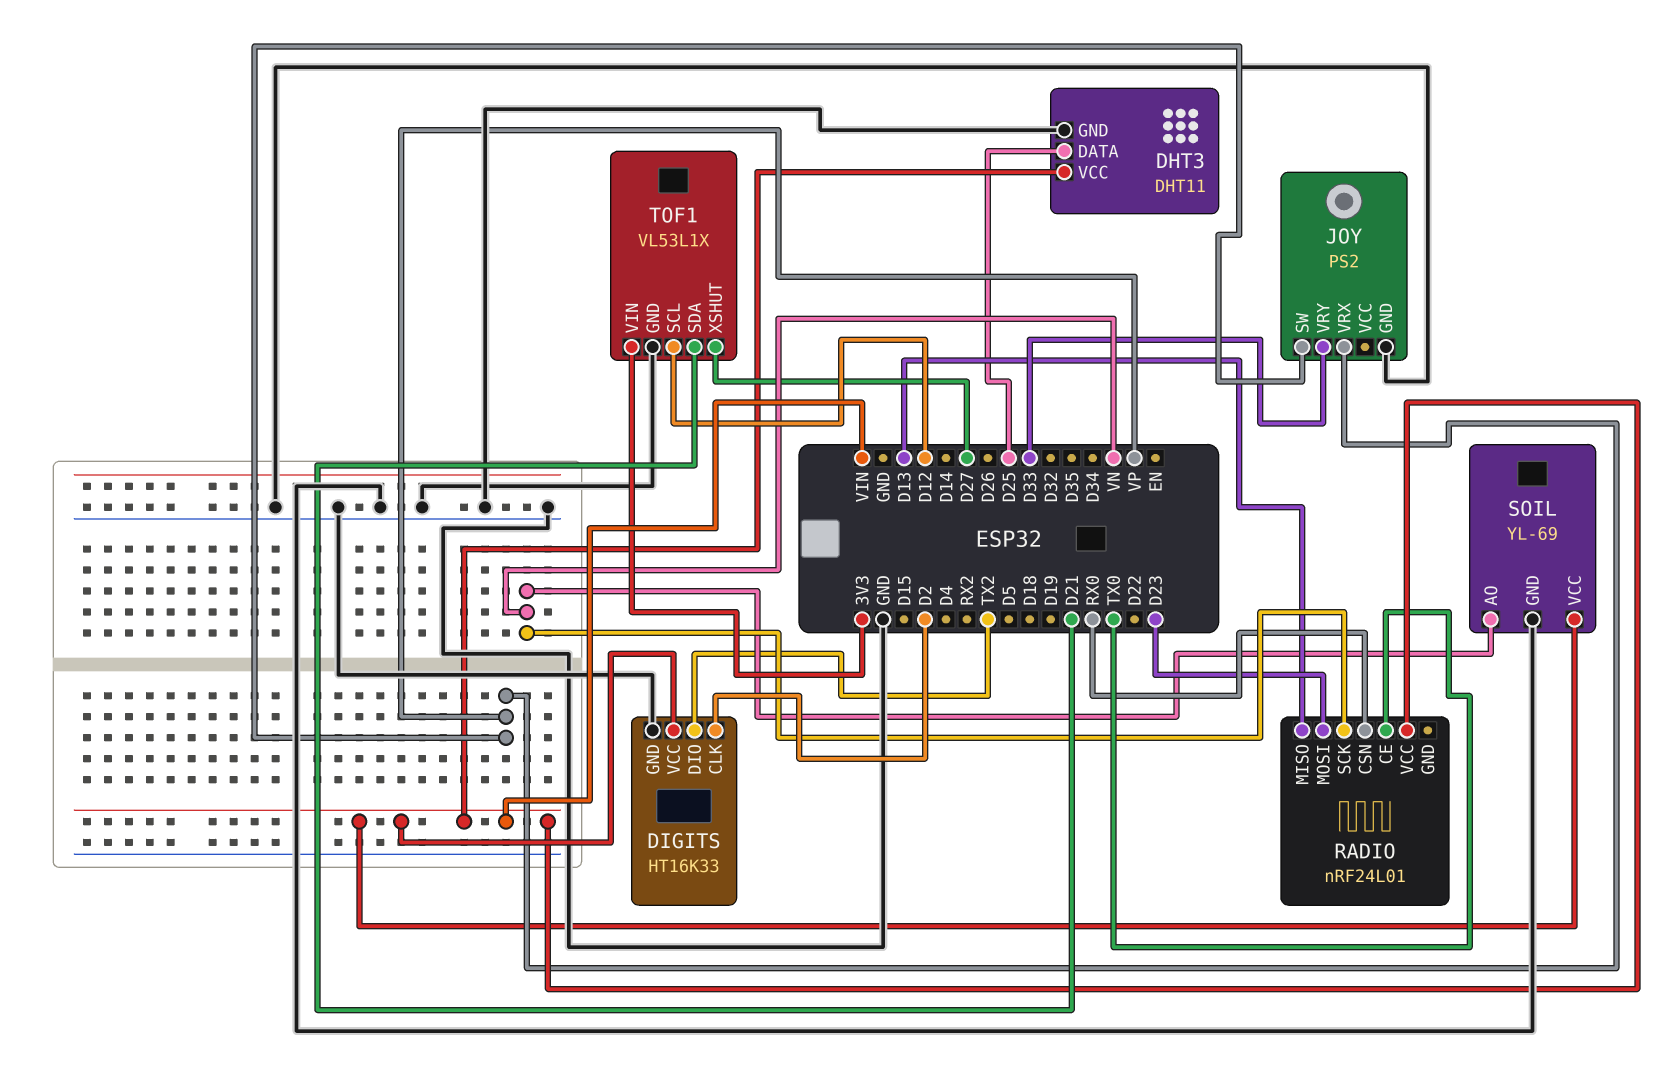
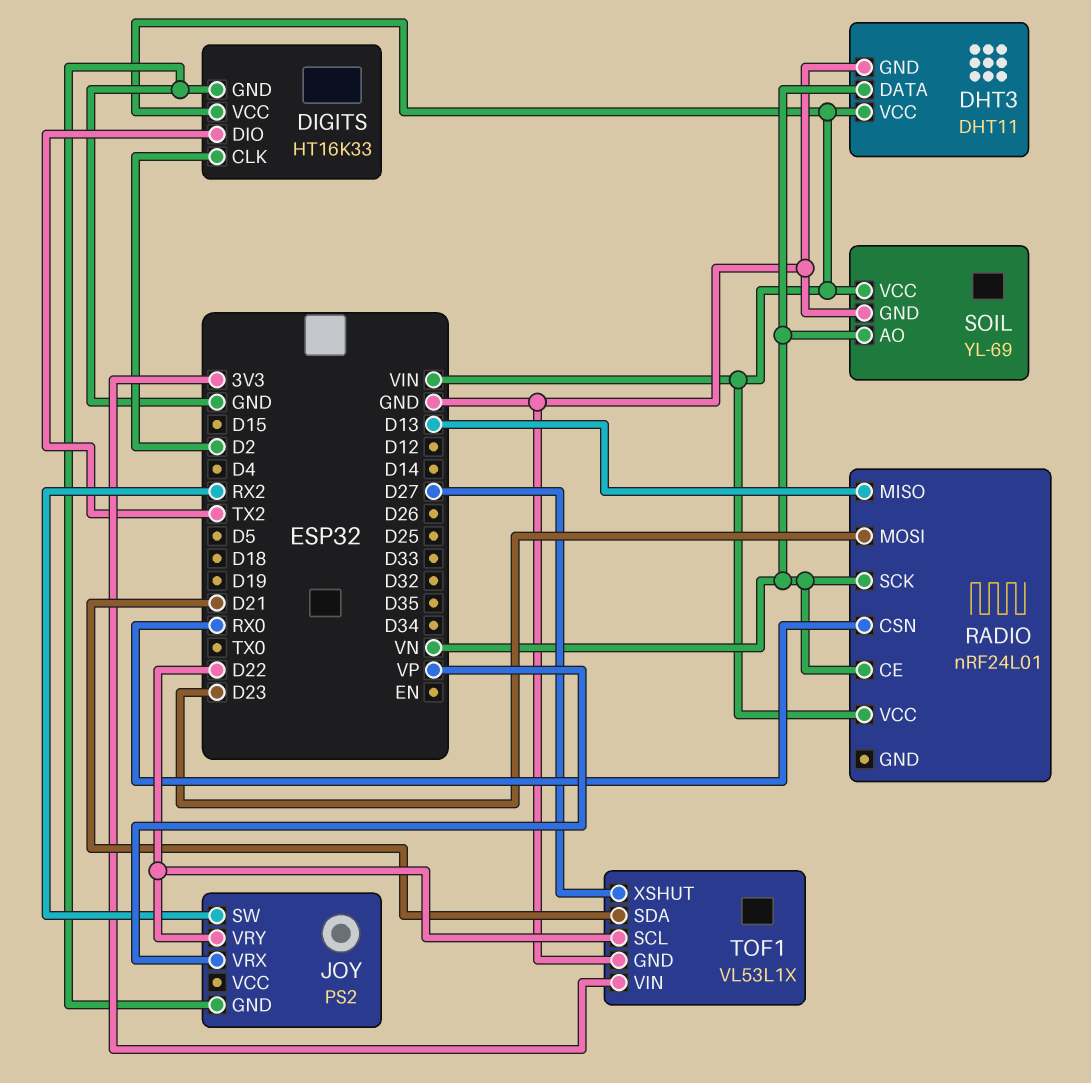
DHT3 pin DATA: D25 -> VN
JOY pin SW: VP -> RX2
JOY pin VRY: D33 -> D22
RADIO pin CE: TX0 -> VN
TOF1 pin SCL: D12 -> D22

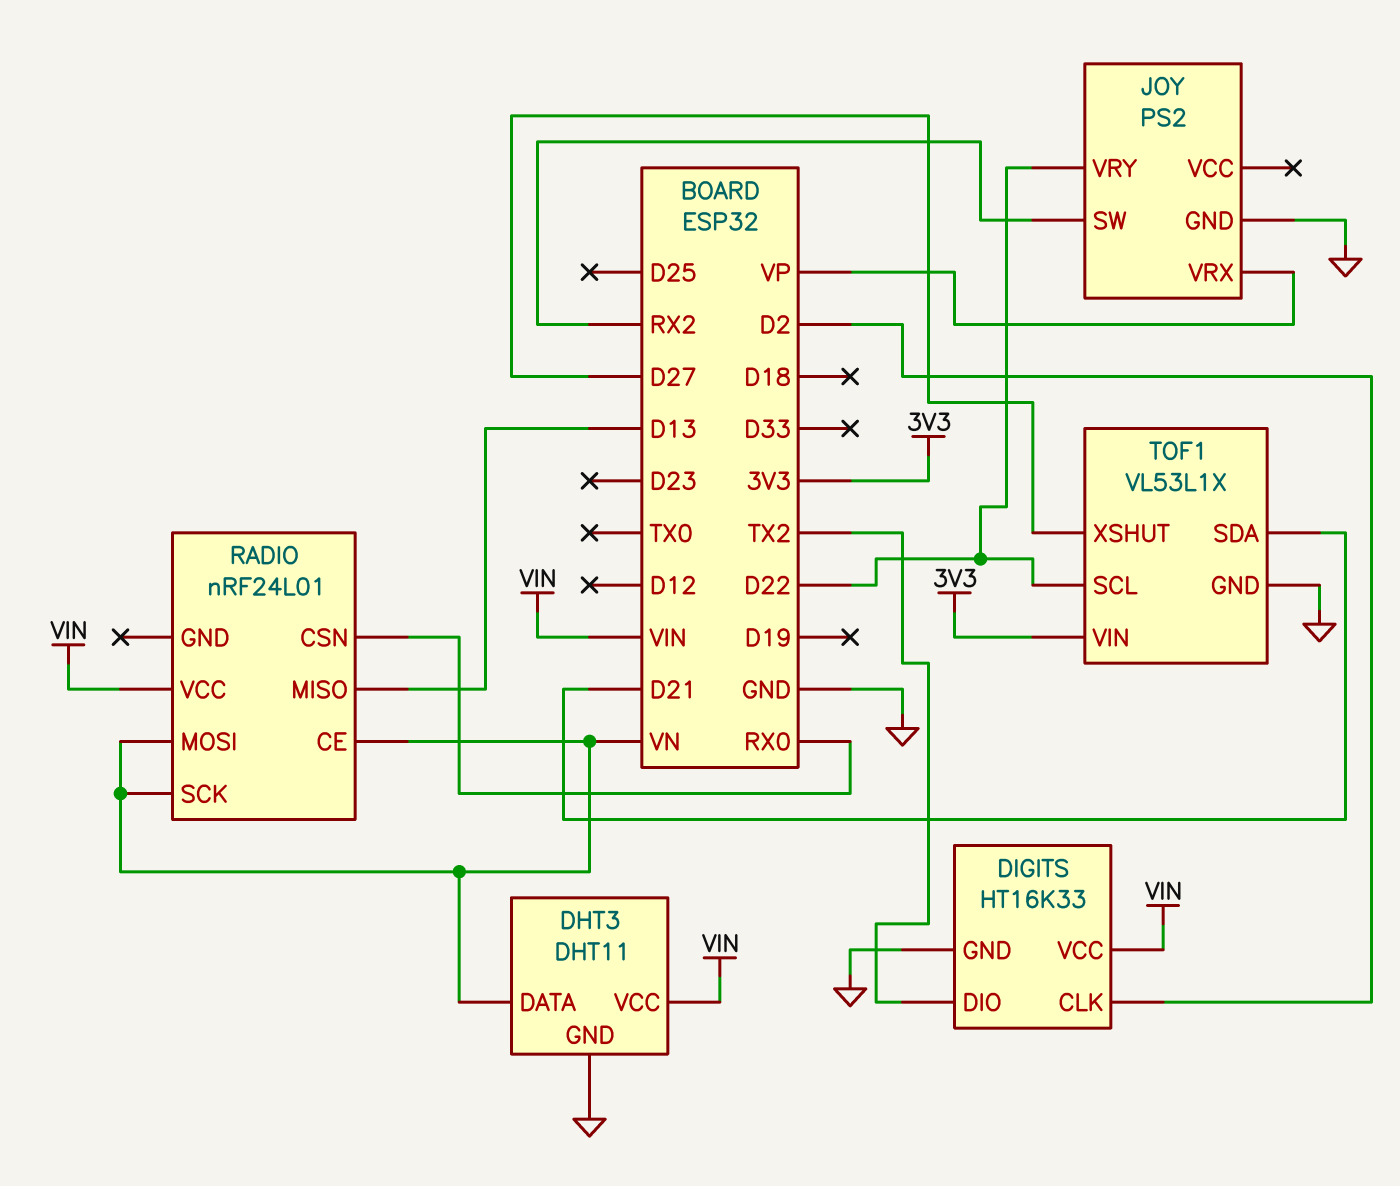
RADIO pin MOSI: D23 -> VN
SOIL: YL-69 -> none
SOIL pin AO: VN -> none
SOIL pin GND: GND -> none
SOIL pin VCC: VIN -> none

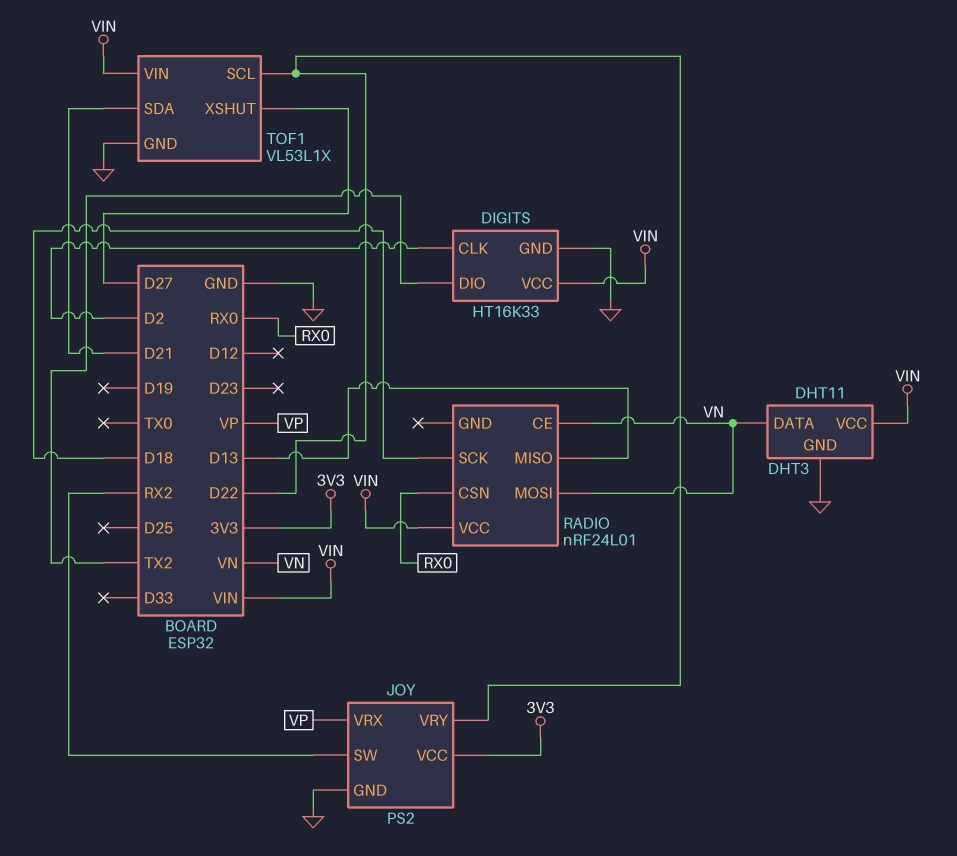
JOY pin VCC: none -> 3V3
RADIO pin SCK: VN -> D18
TOF1 pin VIN: 3V3 -> VIN

